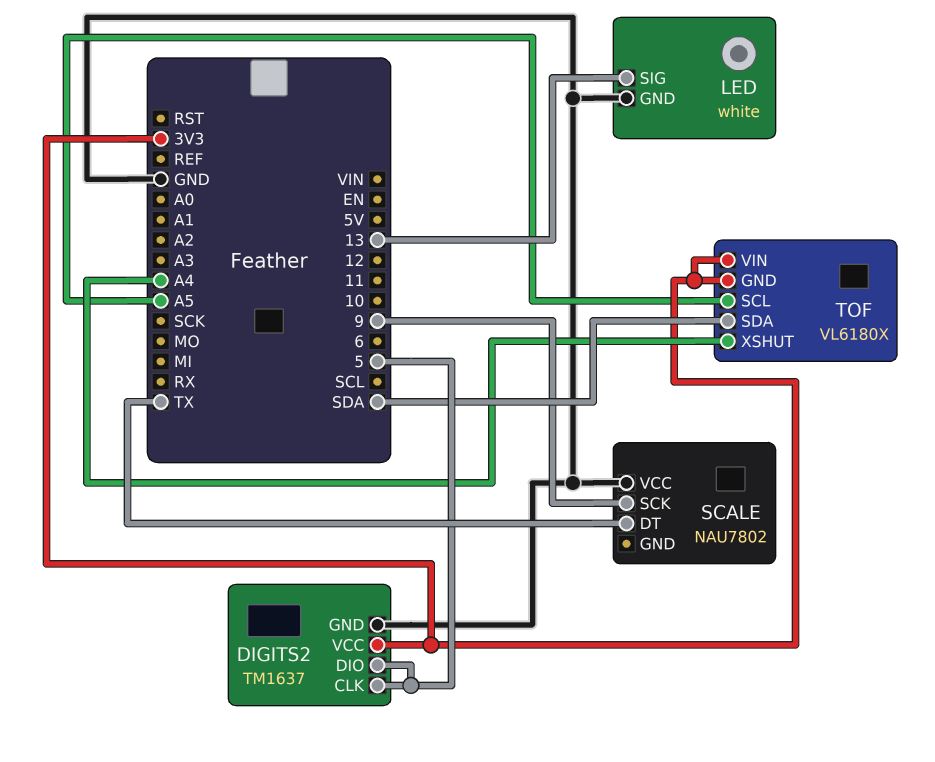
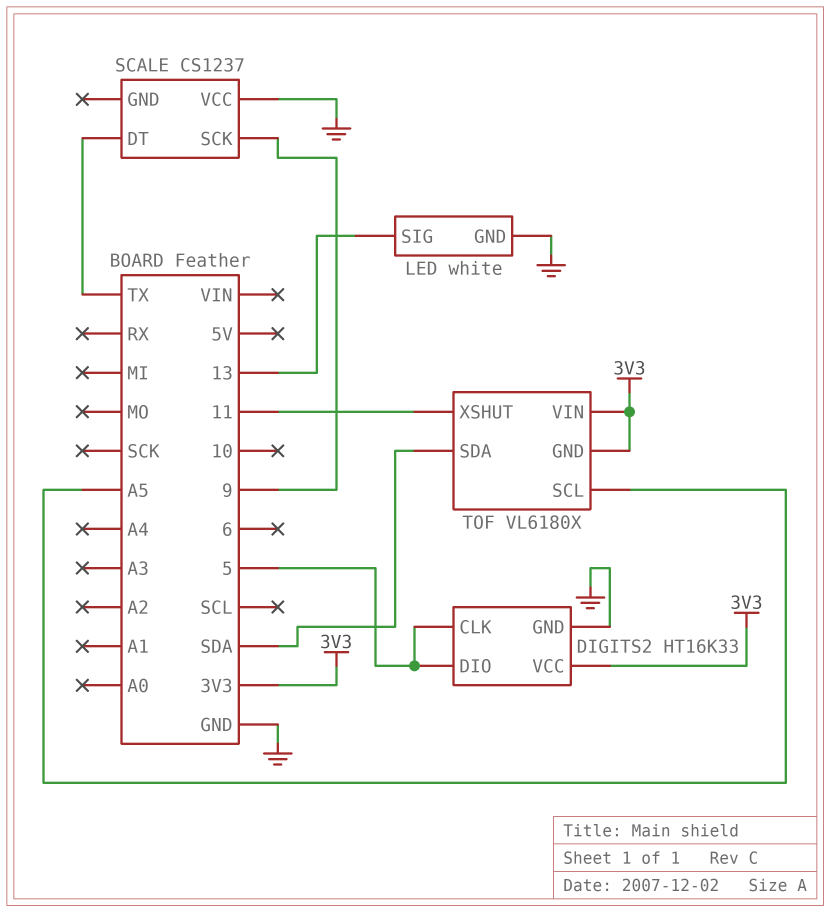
DIGITS2: TM1637 -> HT16K33
SCALE: NAU7802 -> CS1237
TOF pin XSHUT: A4 -> 11

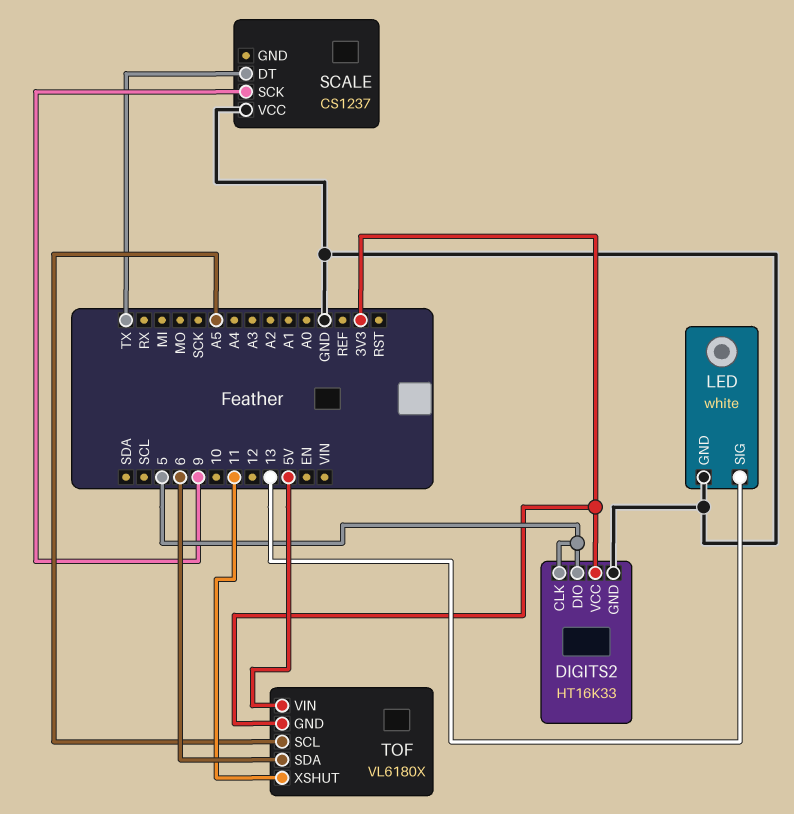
TOF pin SDA: SDA -> 6
TOF pin VIN: 3V3 -> 5V

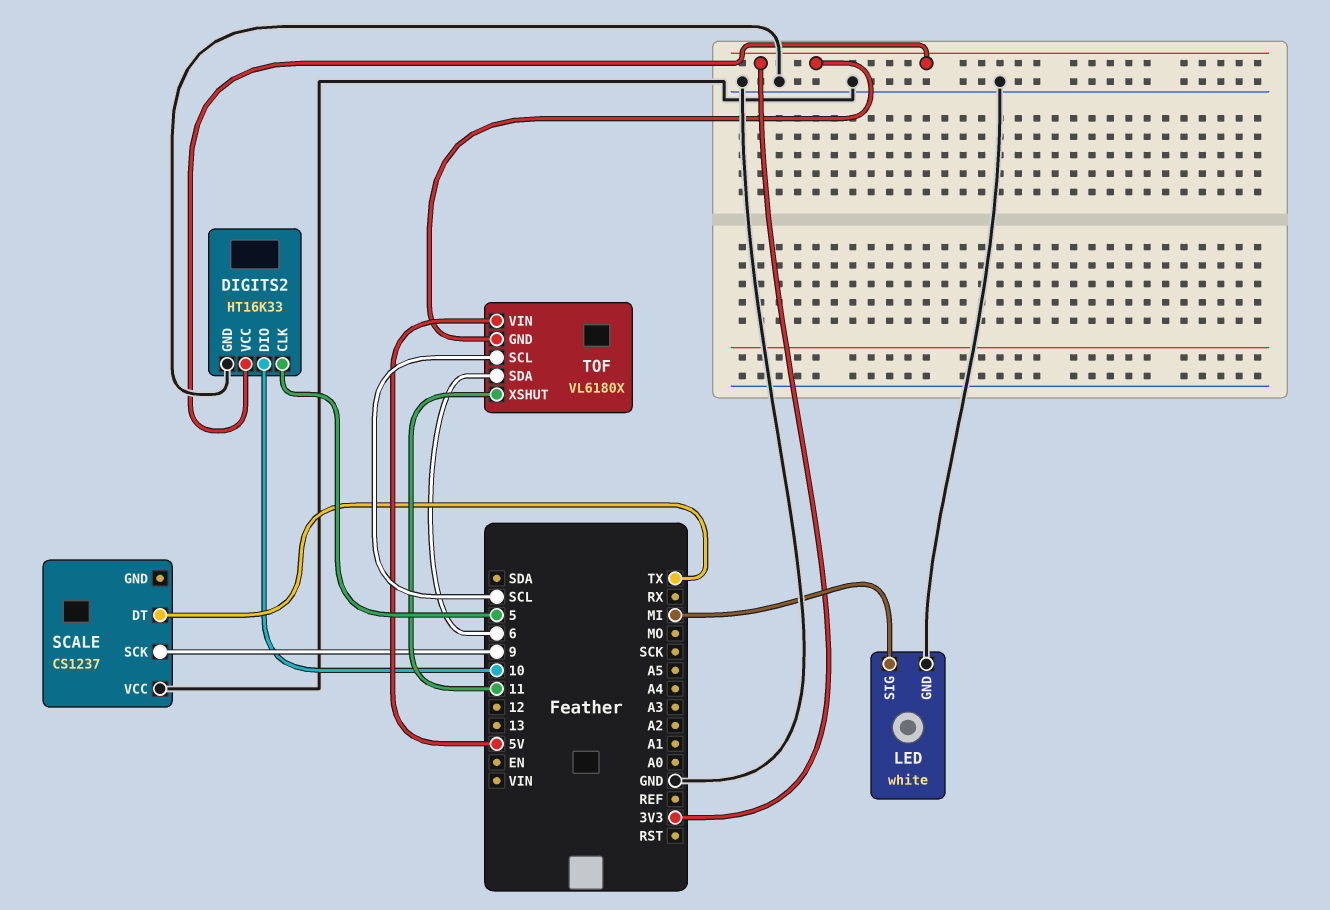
DIGITS2 pin DIO: 5 -> 10
LED pin SIG: 13 -> MI
TOF pin SCL: A5 -> SCL

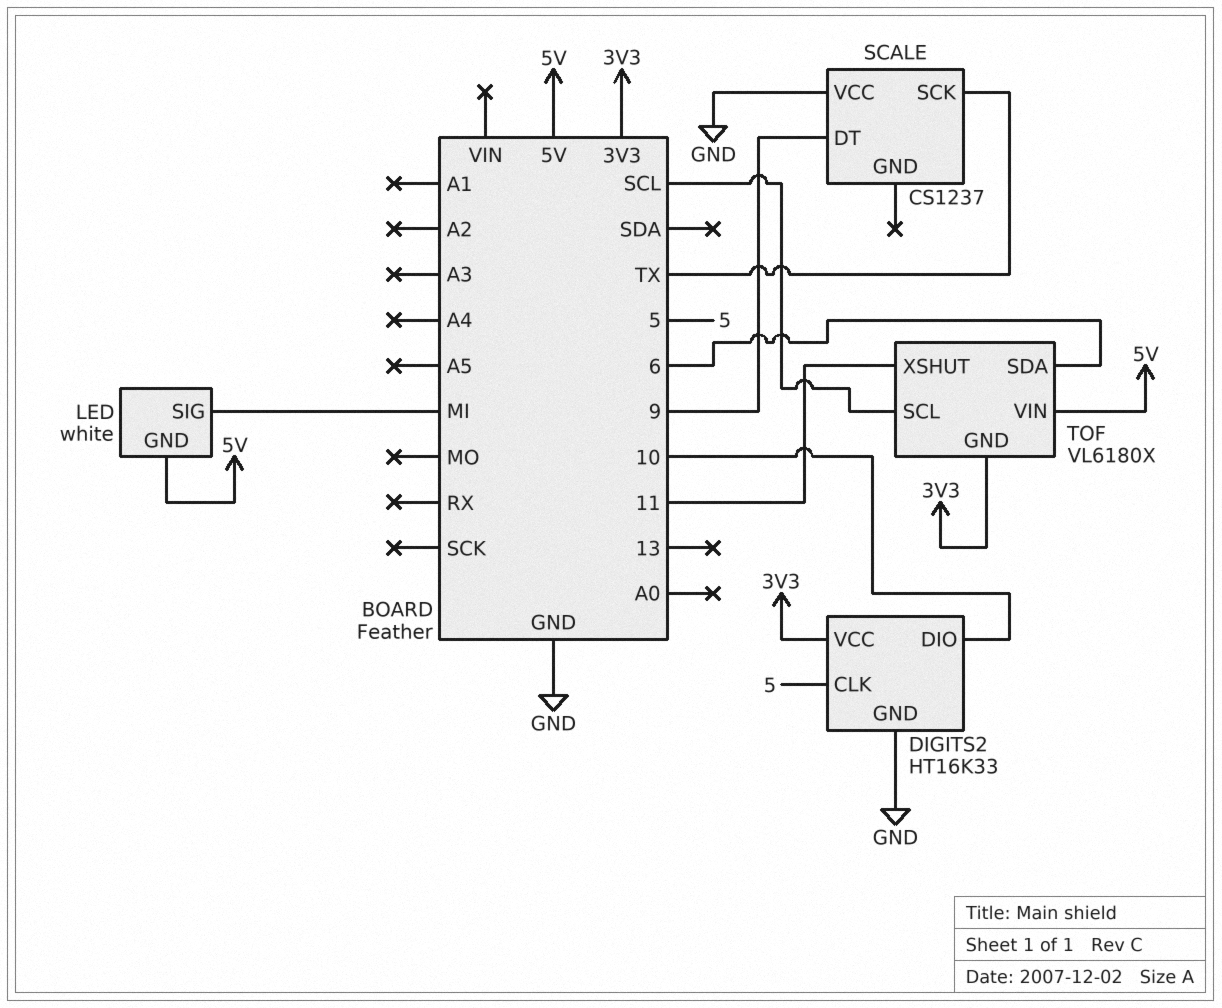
LED pin GND: GND -> 5V
SCALE pin DT: TX -> 9
SCALE pin SCK: 9 -> TX

